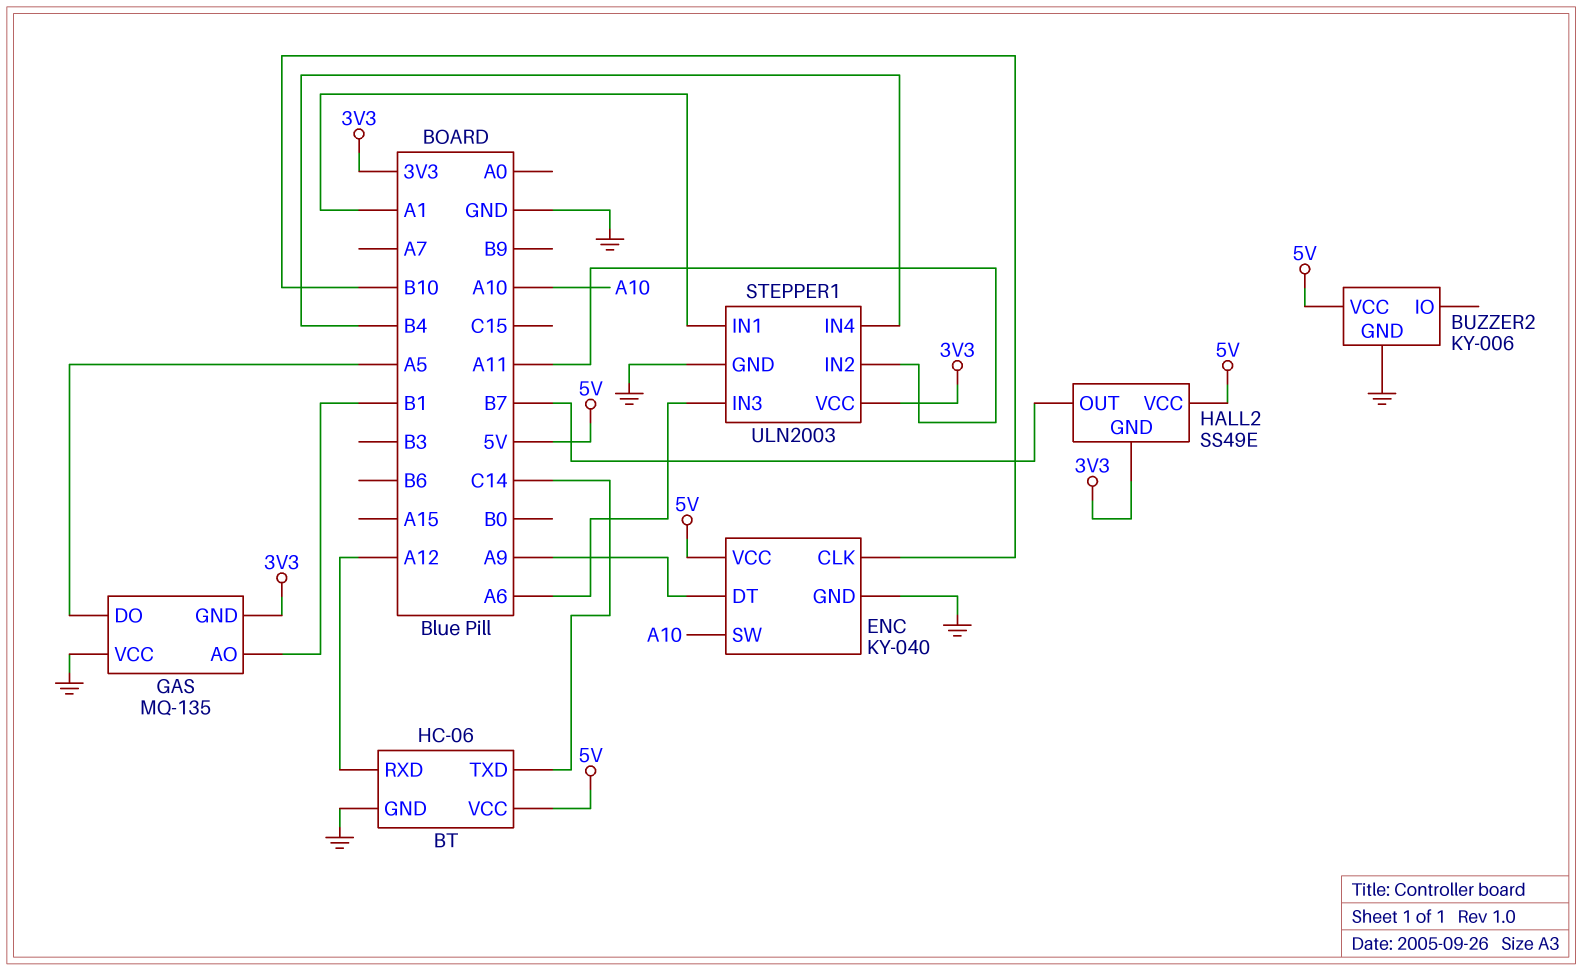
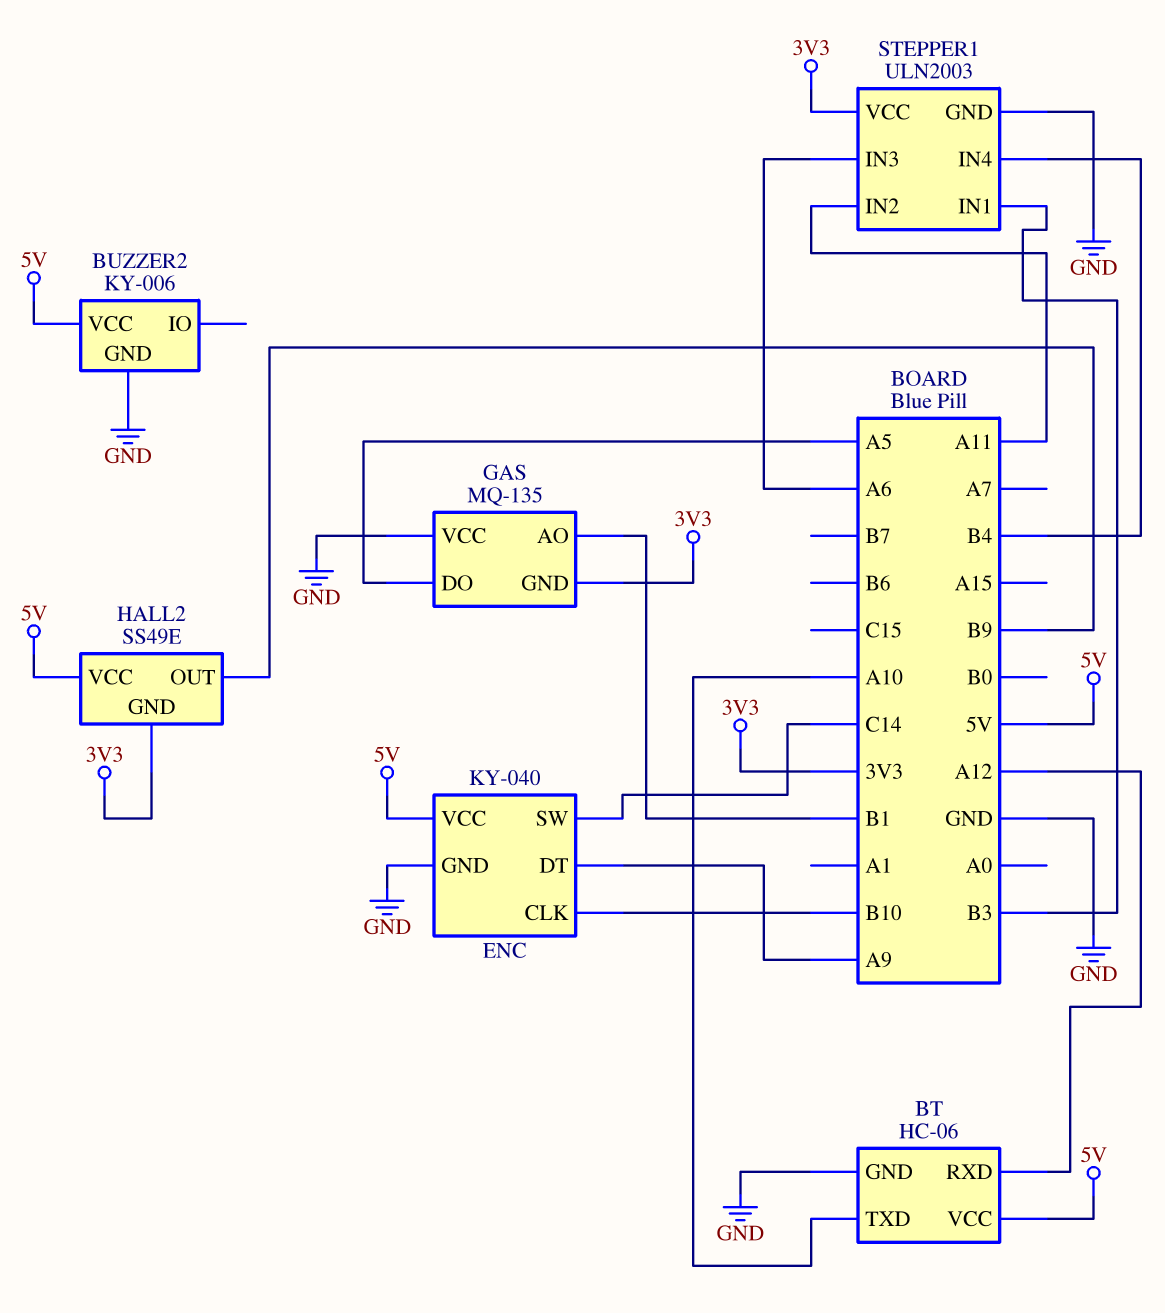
BT pin TXD: C14 -> A10
ENC pin SW: A10 -> C14
HALL2 pin OUT: B7 -> B9
STEPPER1 pin IN1: A1 -> B3

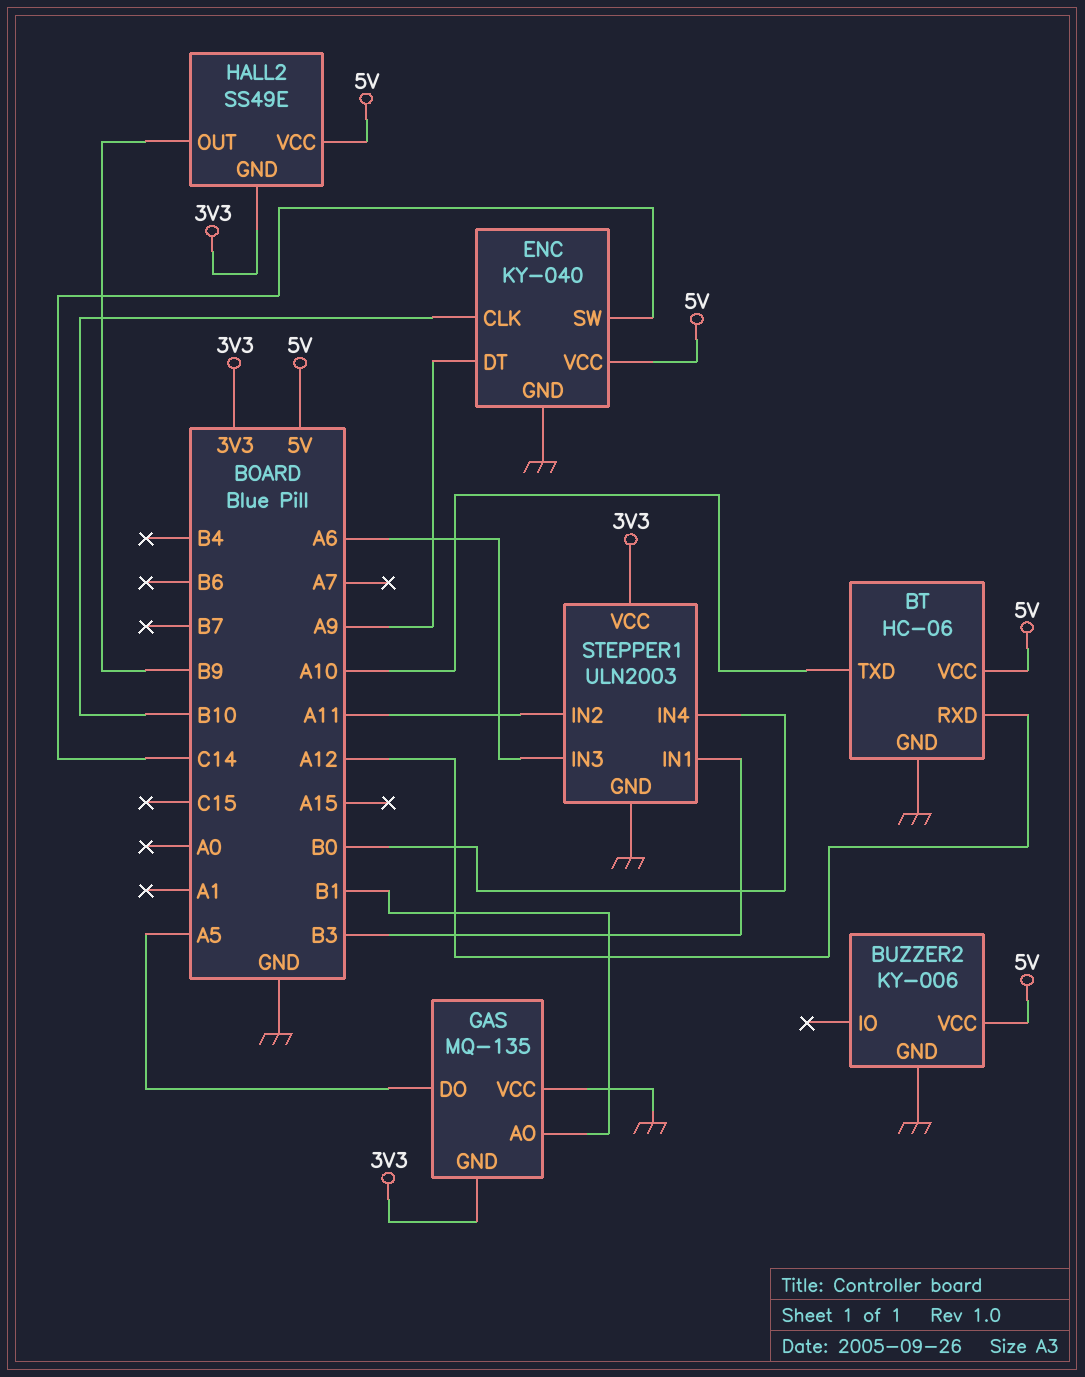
STEPPER1 pin IN4: B4 -> B0

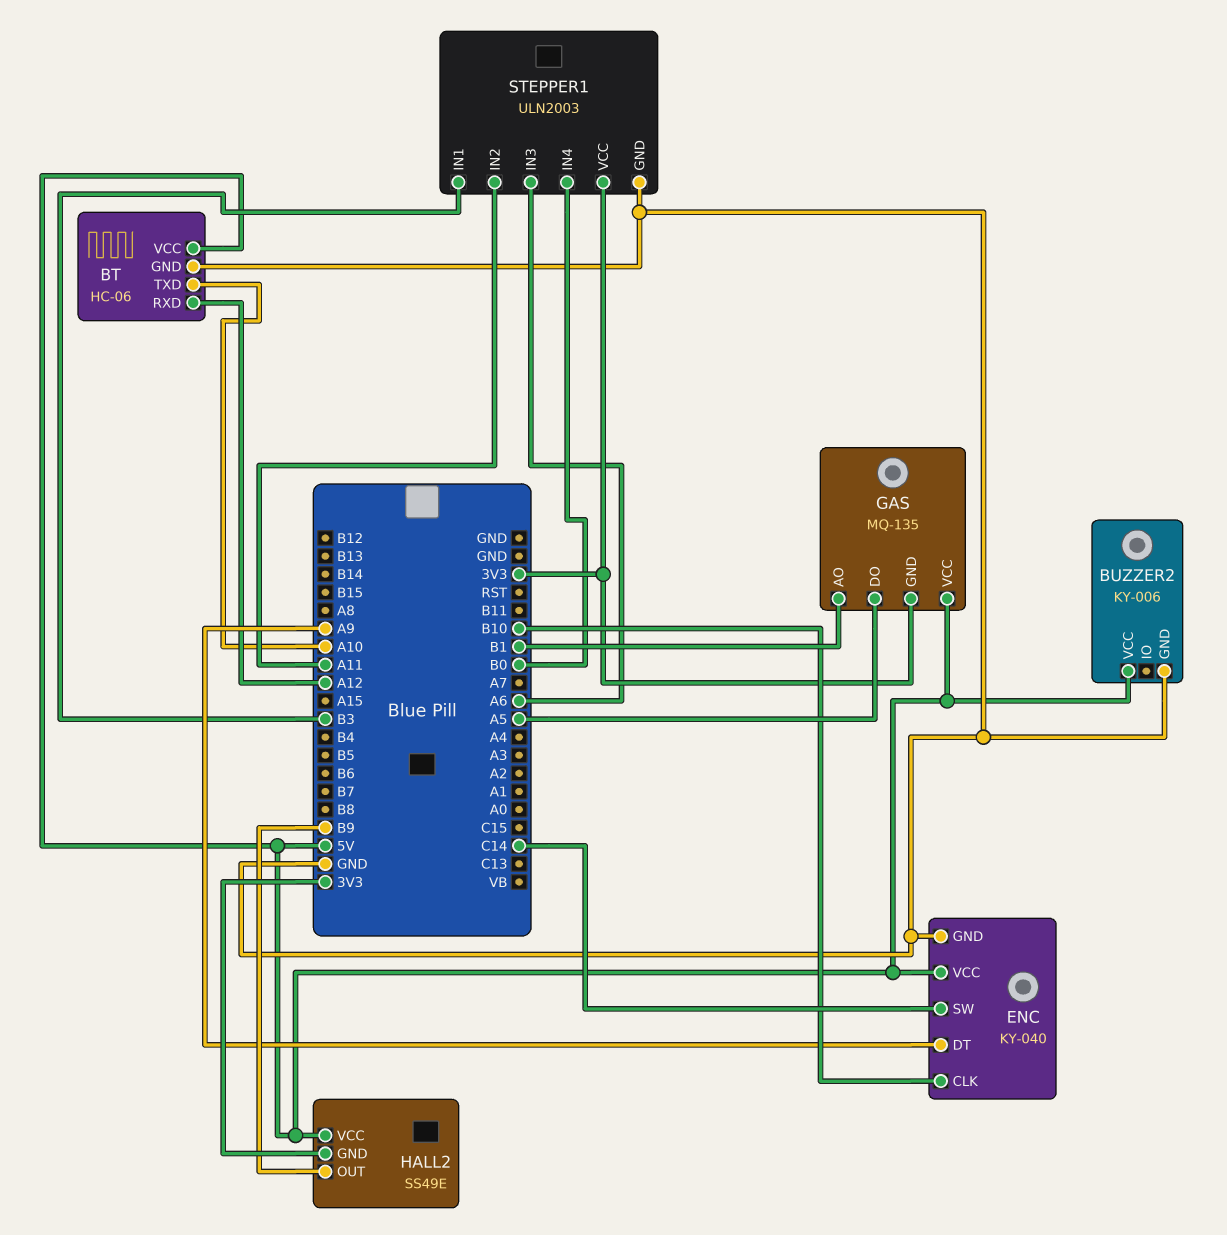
GAS pin VCC: GND -> 5V

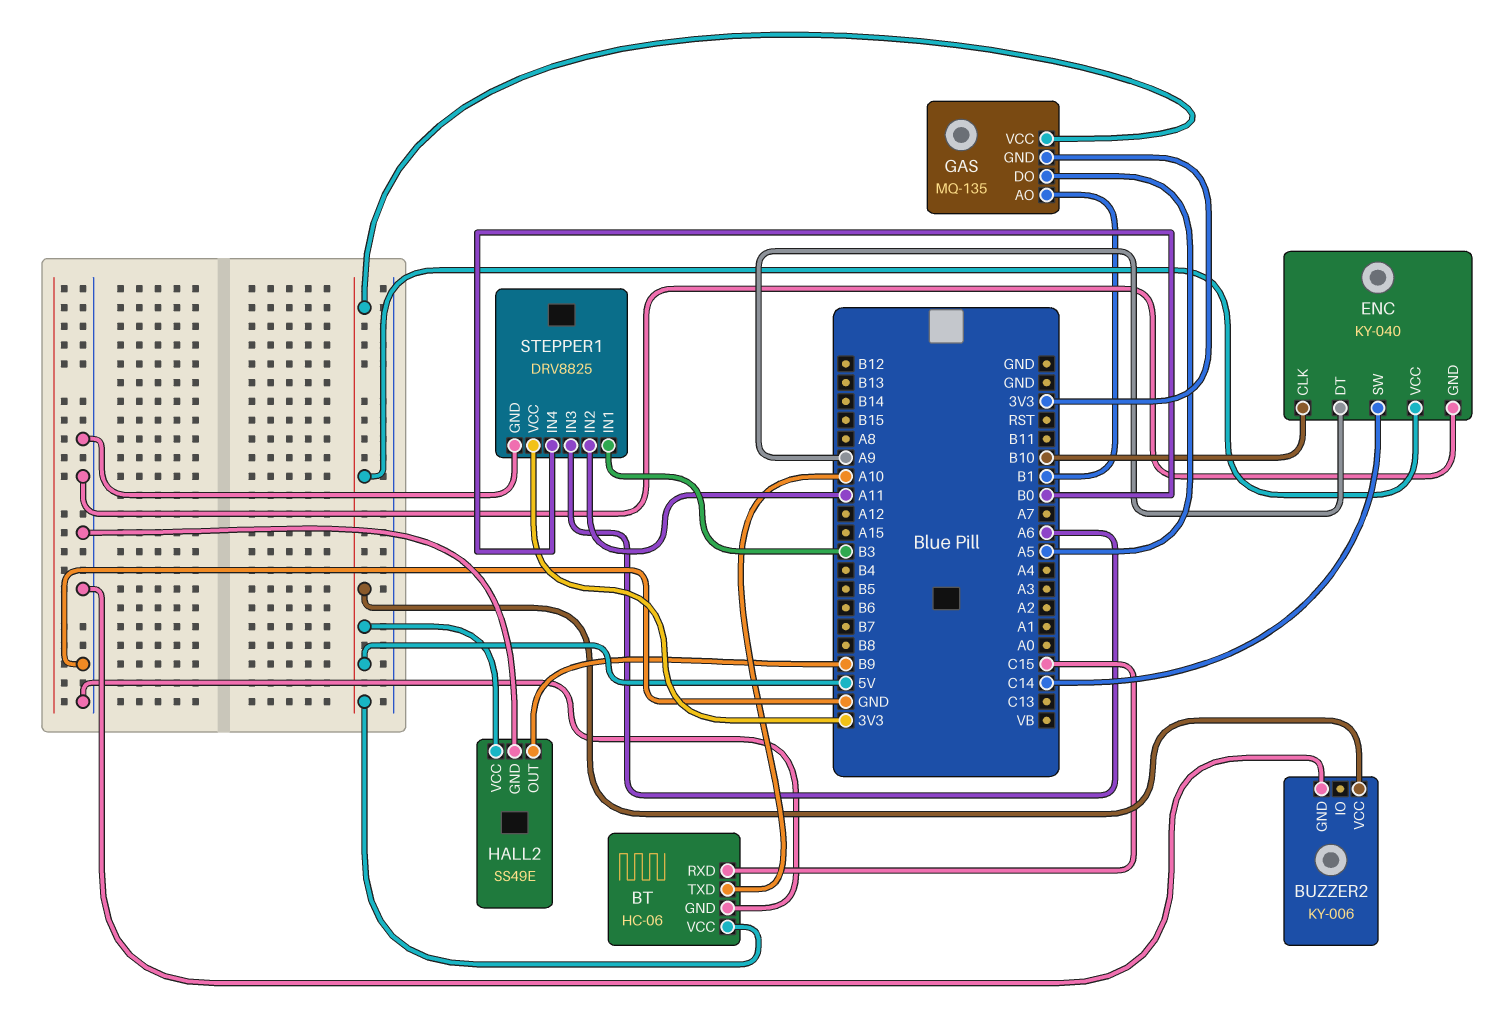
BT pin RXD: A12 -> C15
HALL2 pin GND: 3V3 -> GND
STEPPER1: ULN2003 -> DRV8825

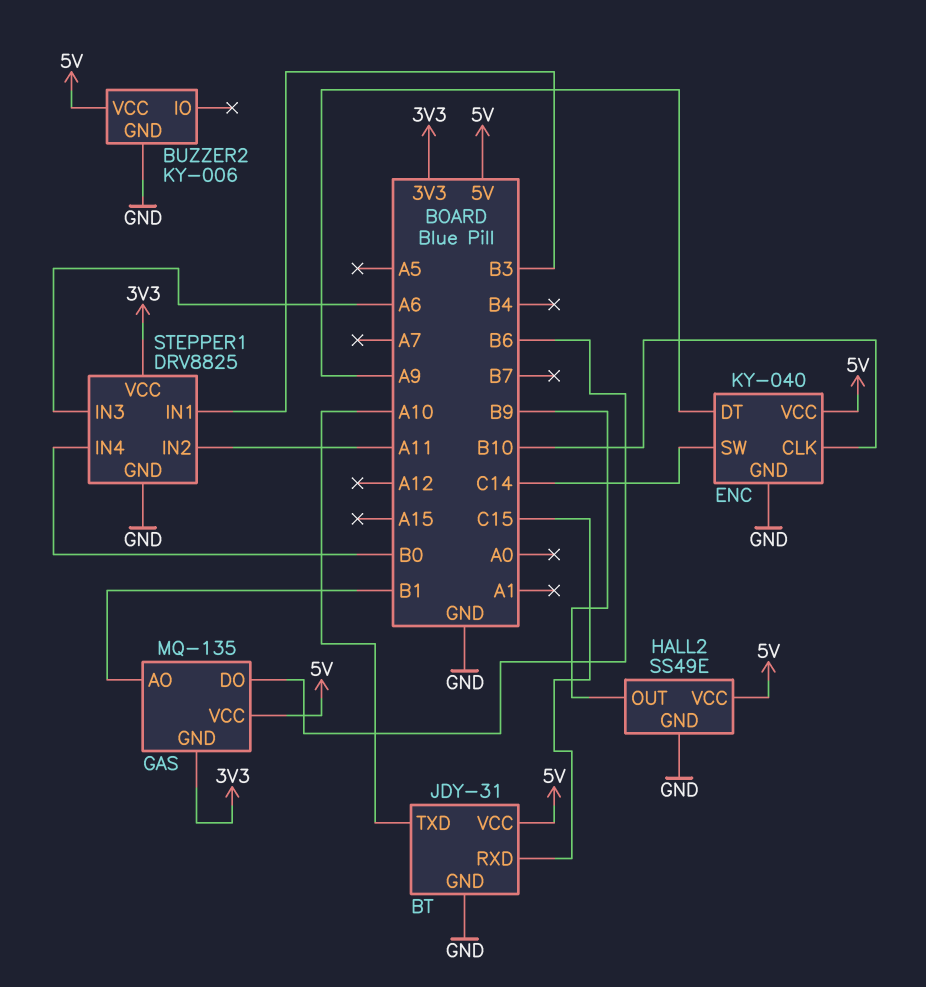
BT: HC-06 -> JDY-31
GAS pin DO: A5 -> B6

